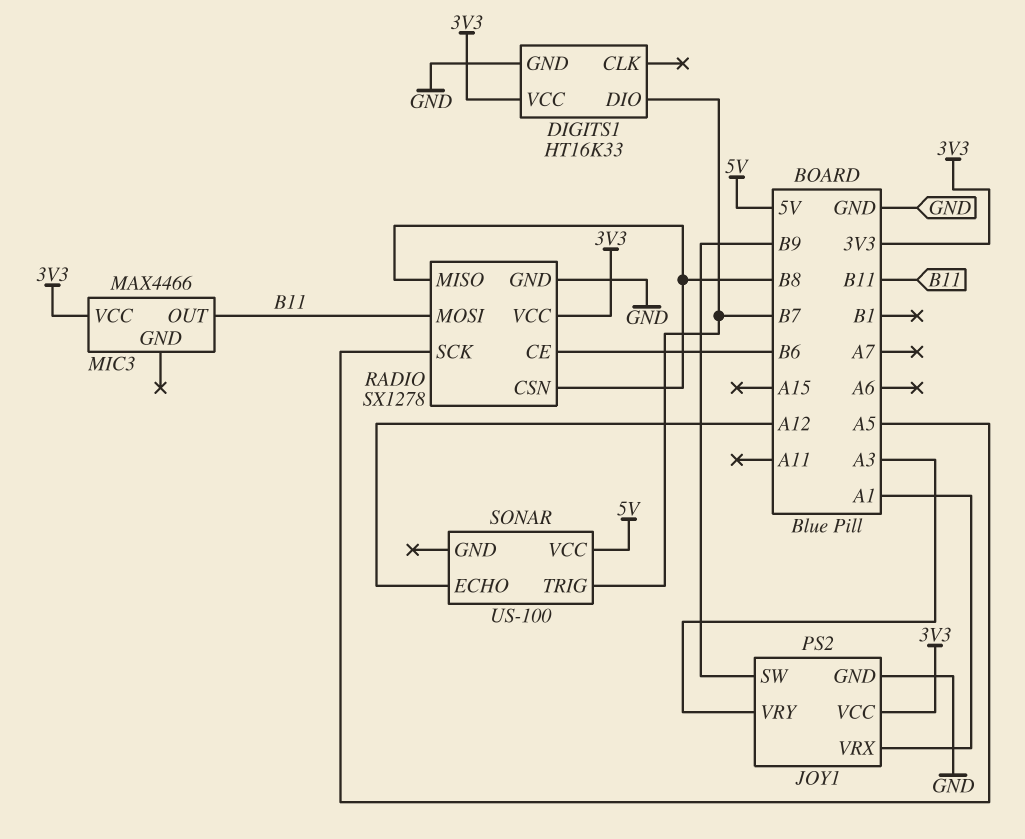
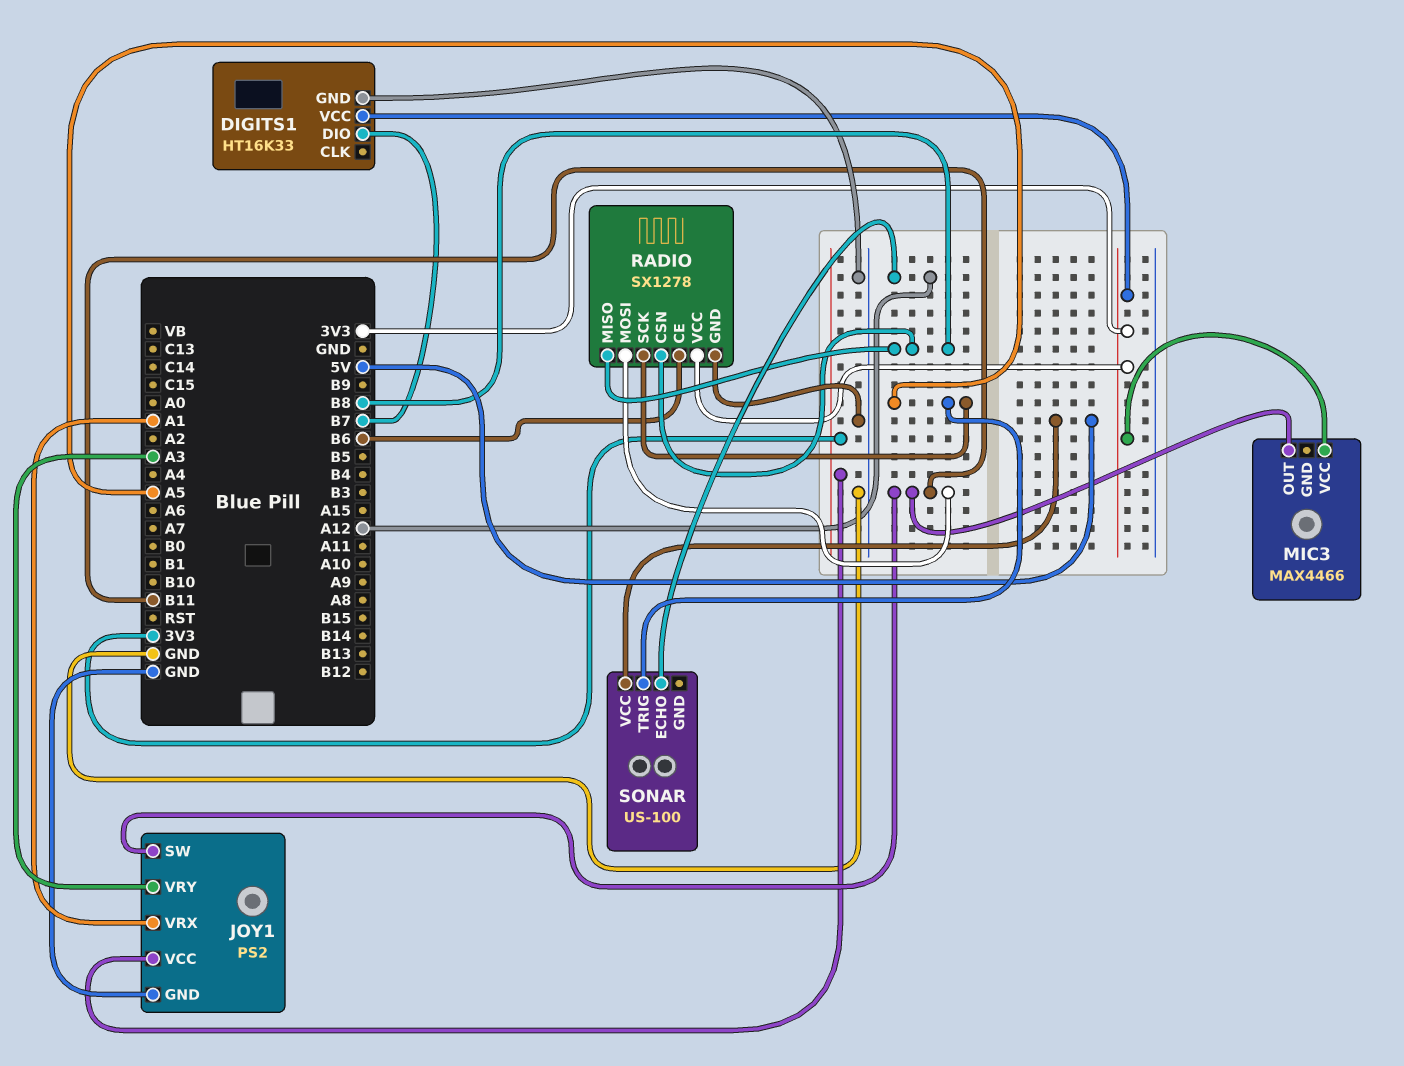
JOY1 pin SW: B9 -> B11
SONAR pin TRIG: B7 -> A5

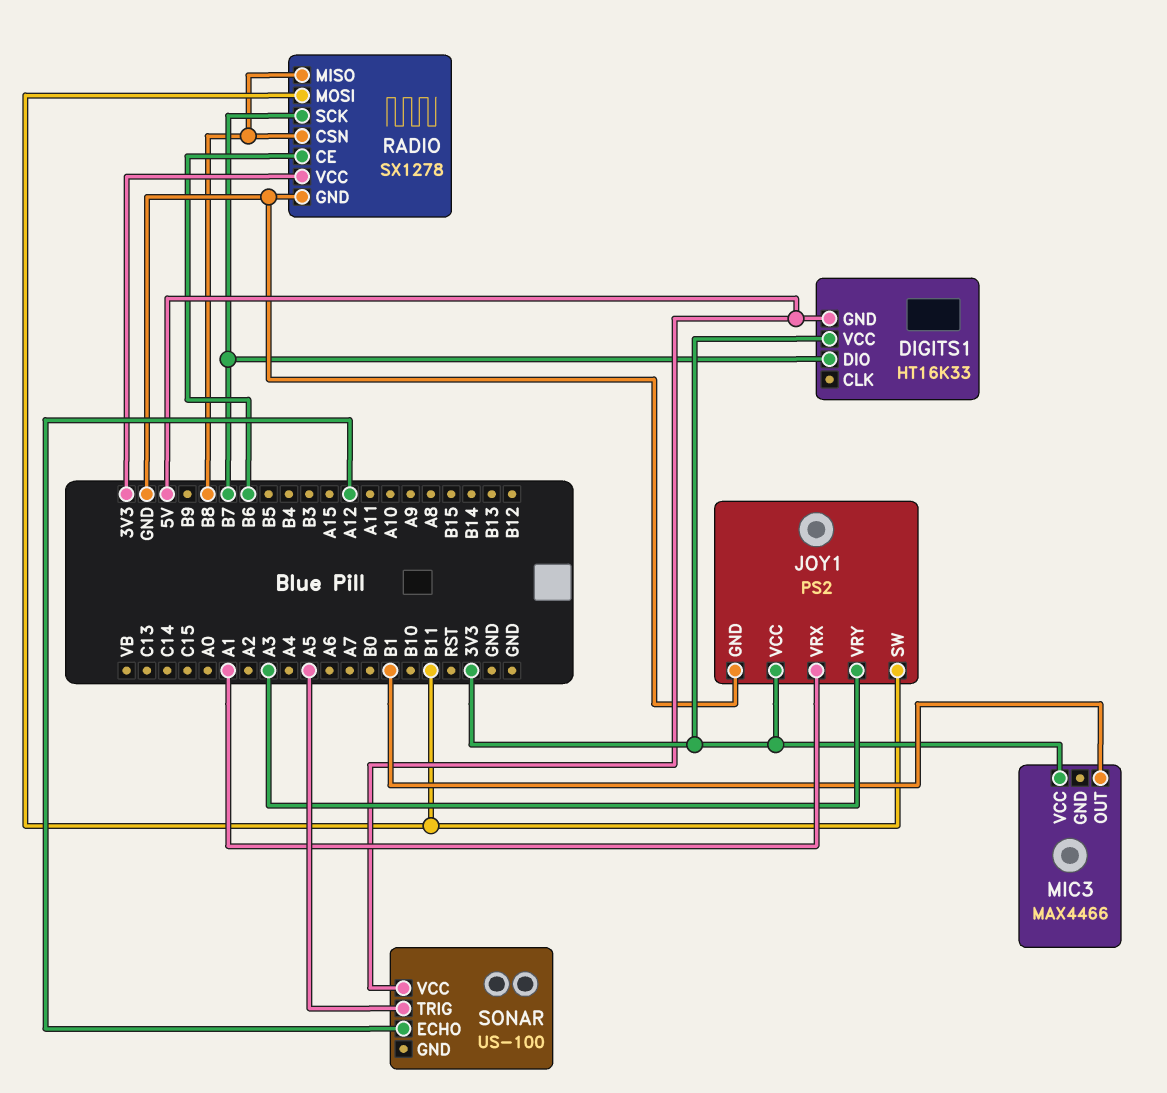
DIGITS1 pin GND: GND -> 5V
MIC3 pin OUT: B11 -> B1
RADIO pin SCK: A5 -> B7

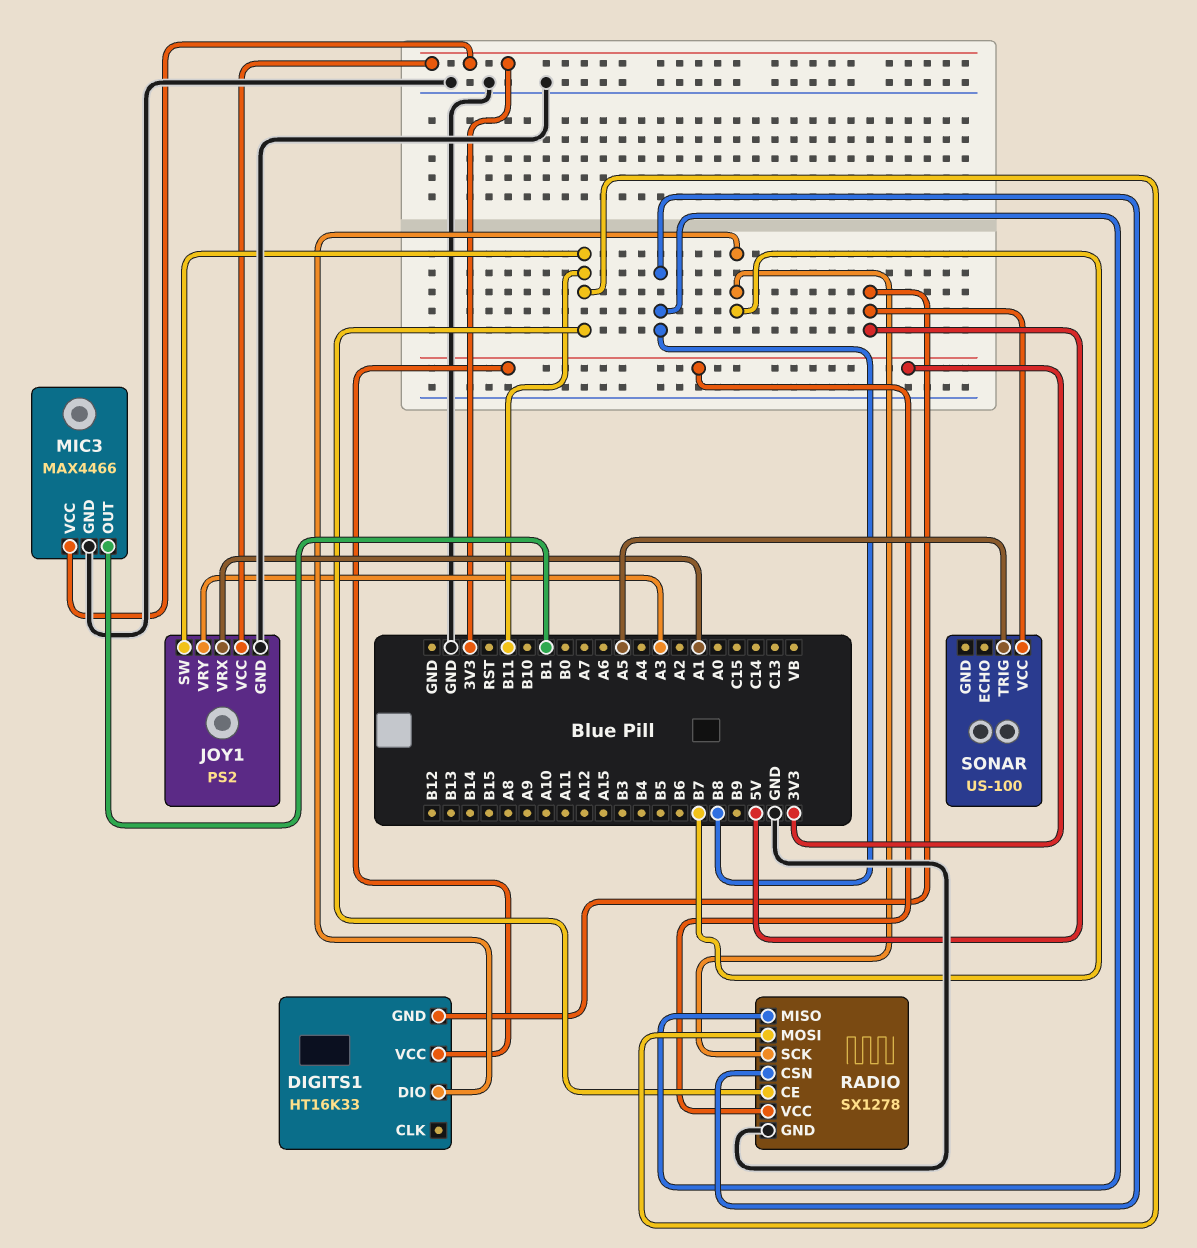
MIC3 pin GND: none -> GND
RADIO pin CE: B6 -> B11
SONAR pin ECHO: A12 -> none

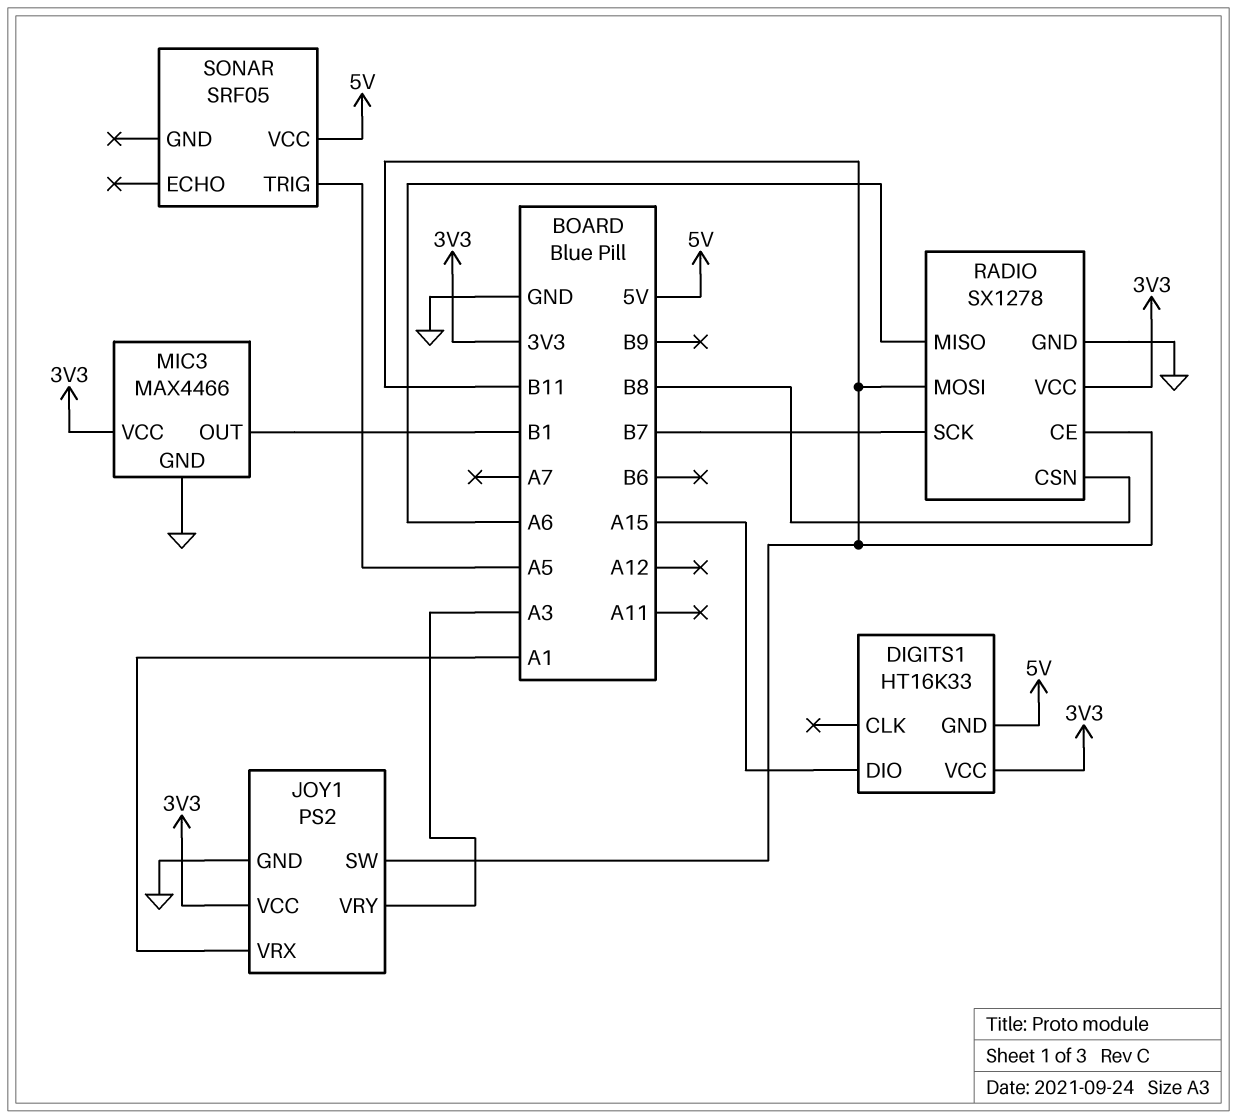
DIGITS1 pin DIO: B7 -> A15
RADIO pin MISO: B8 -> A6
SONAR: US-100 -> SRF05

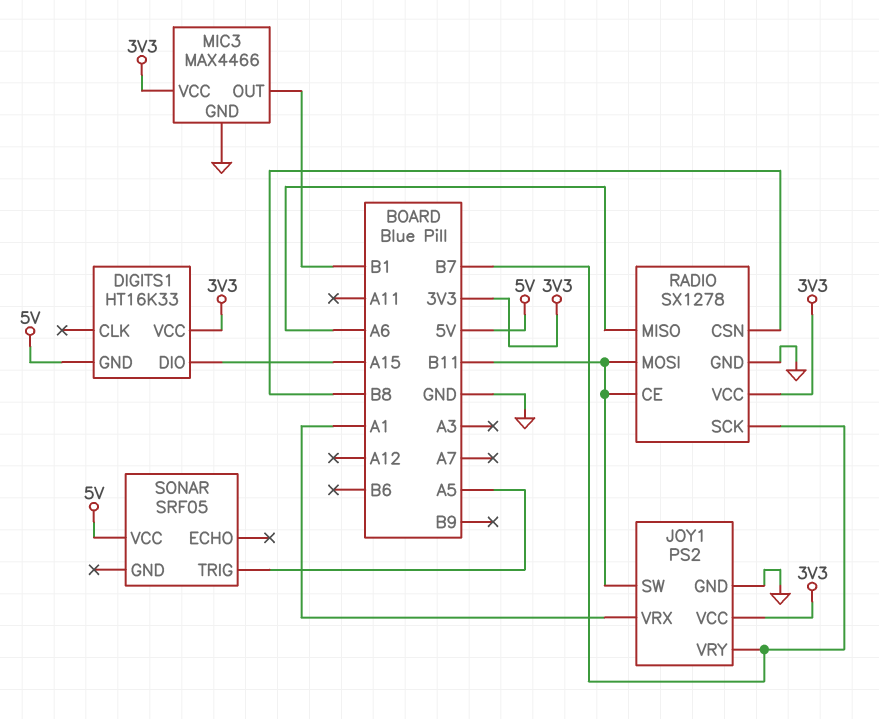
JOY1 pin VRY: A3 -> B7

